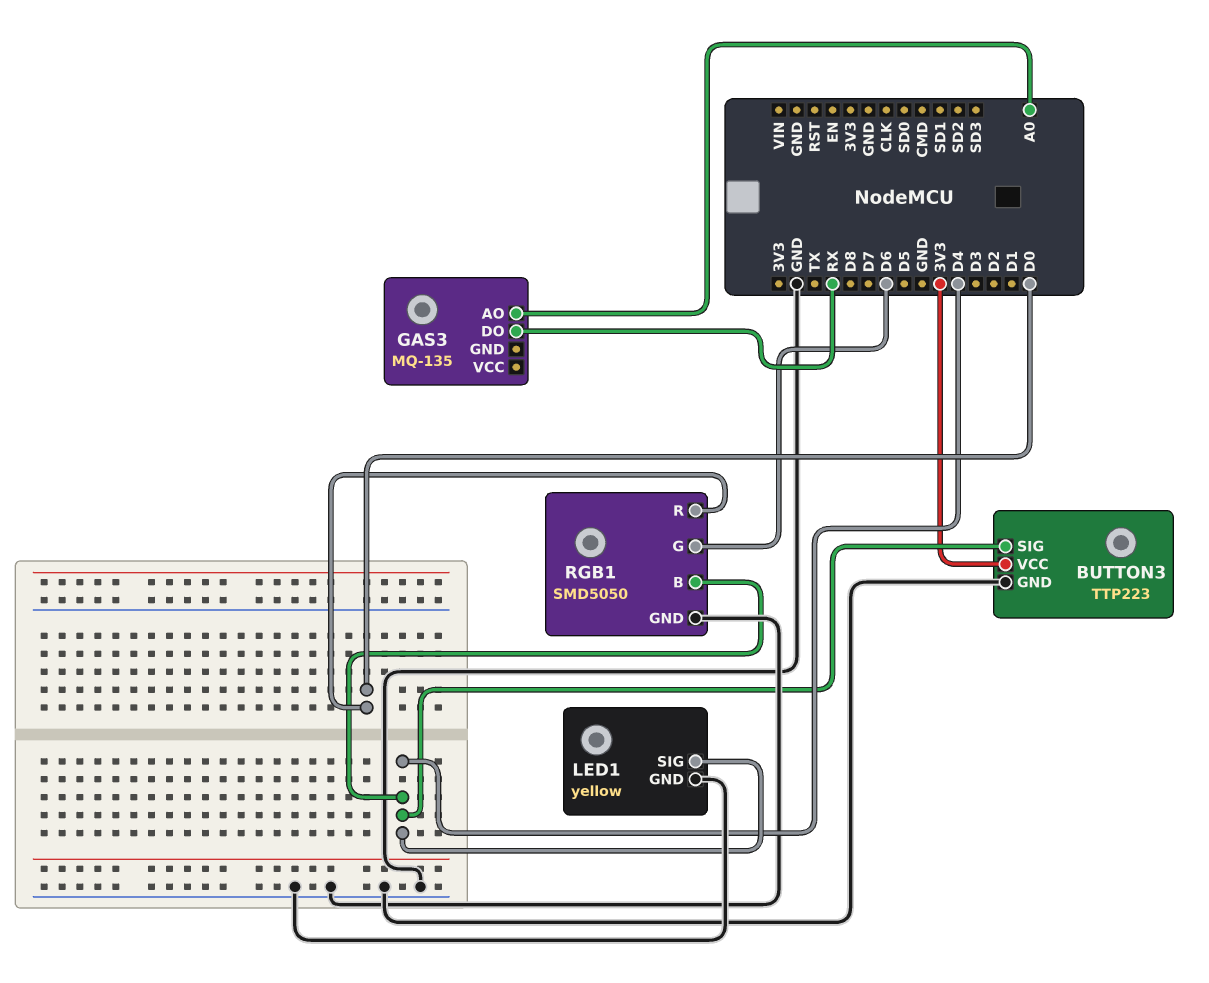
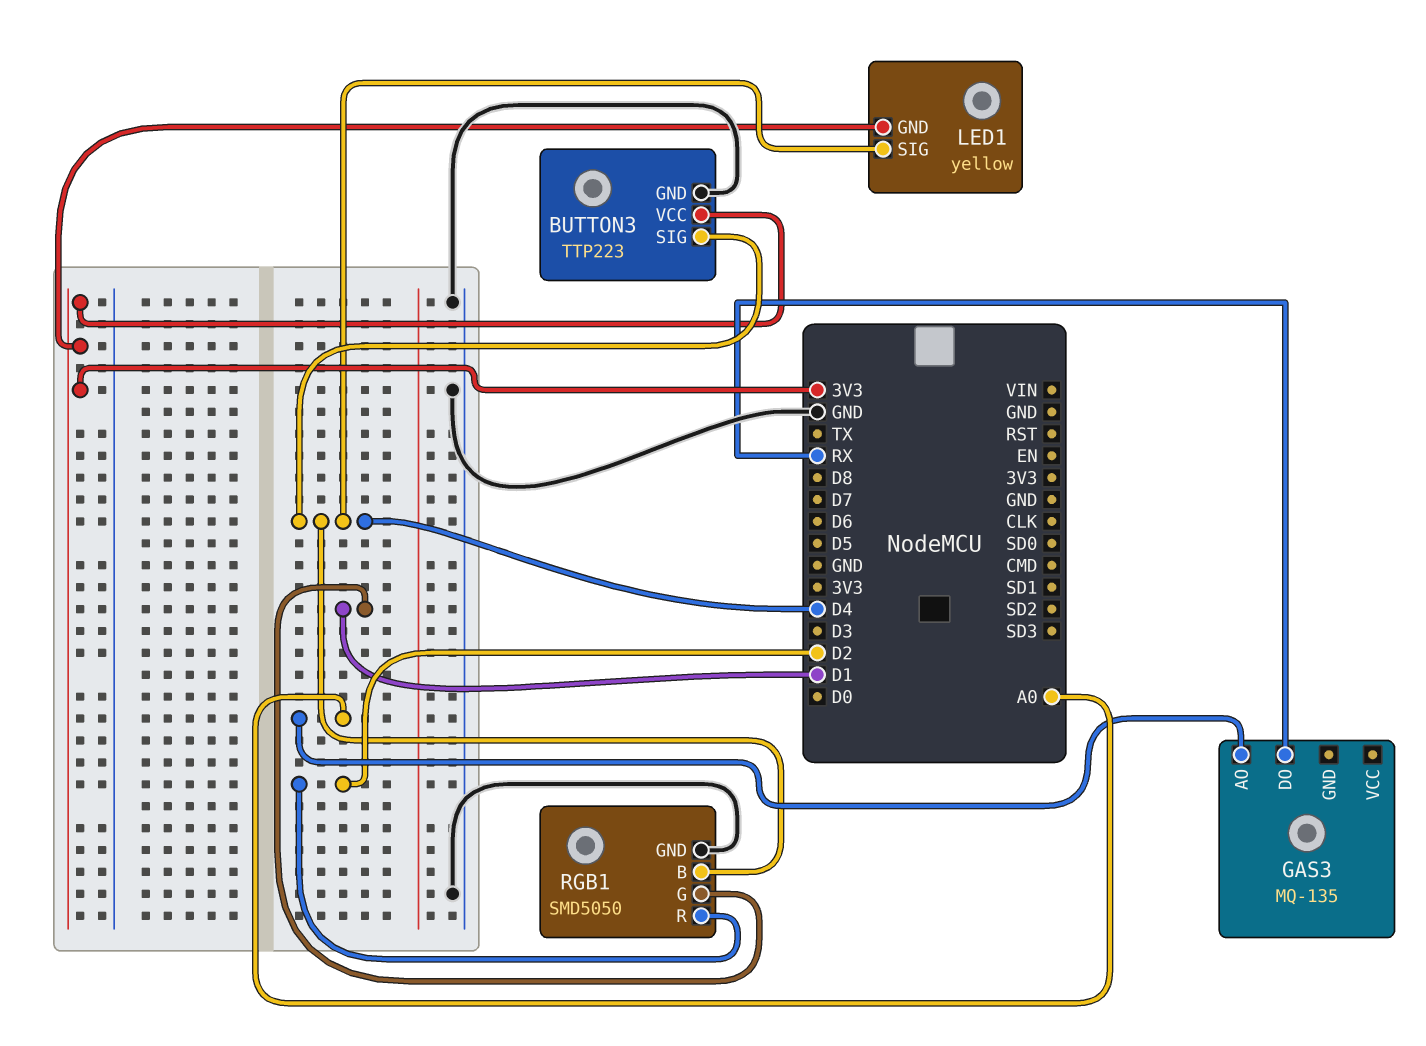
LED1 pin GND: GND -> 3V3
RGB1 pin G: D6 -> D1
RGB1 pin R: D0 -> D2

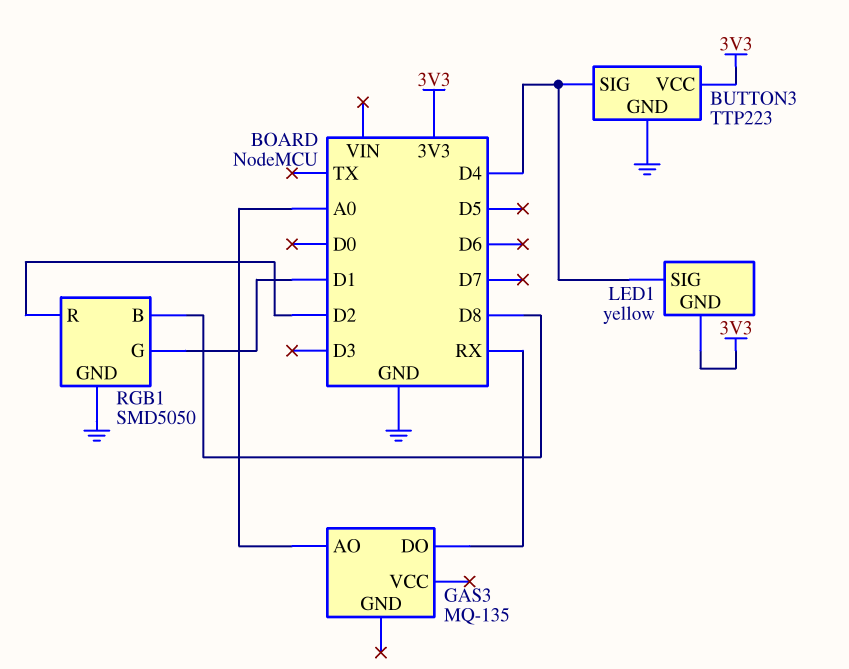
RGB1 pin B: D4 -> D8

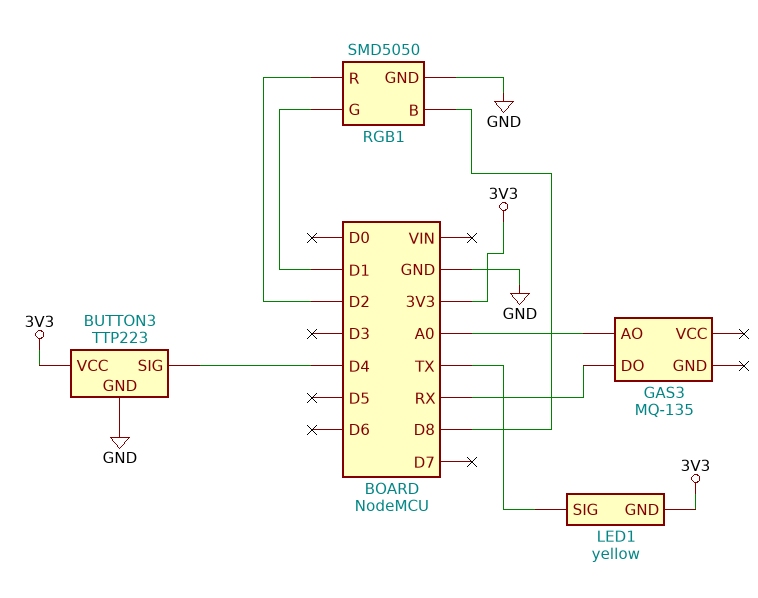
LED1 pin SIG: D4 -> TX

